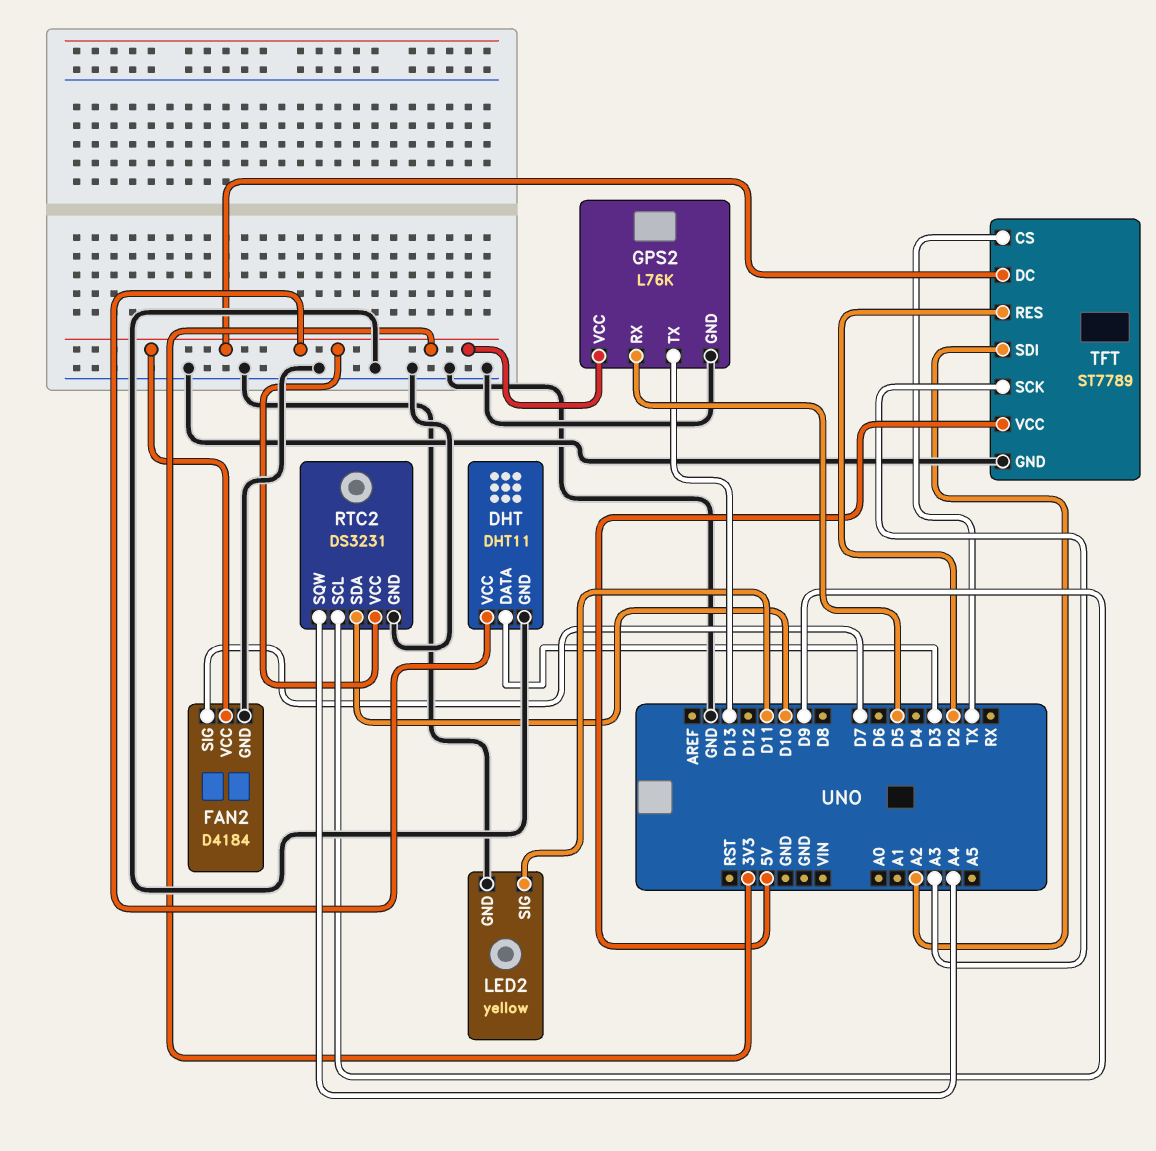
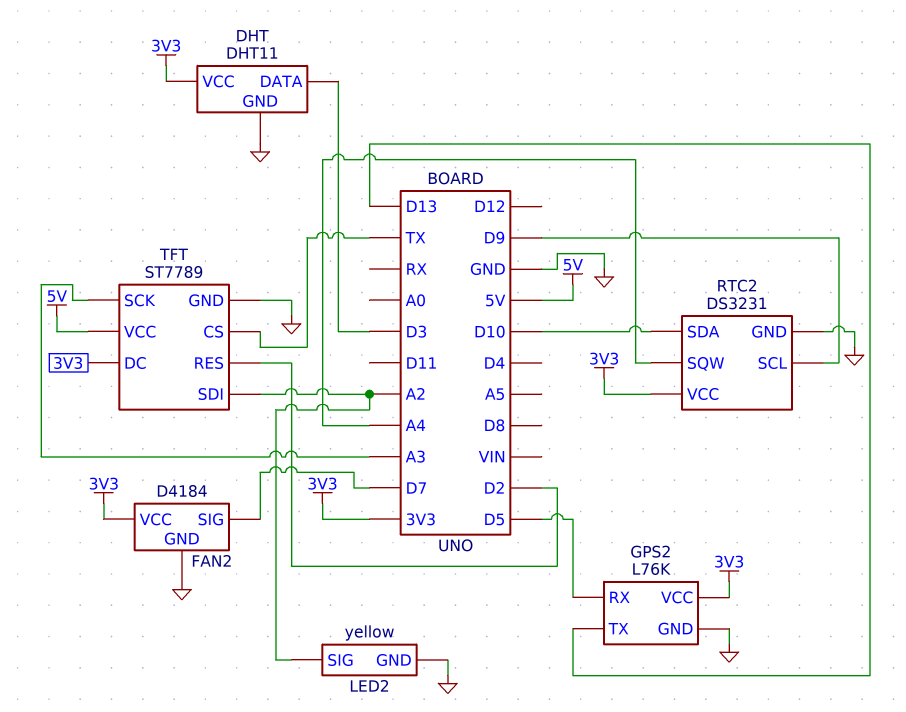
LED2 pin SIG: D11 -> A2

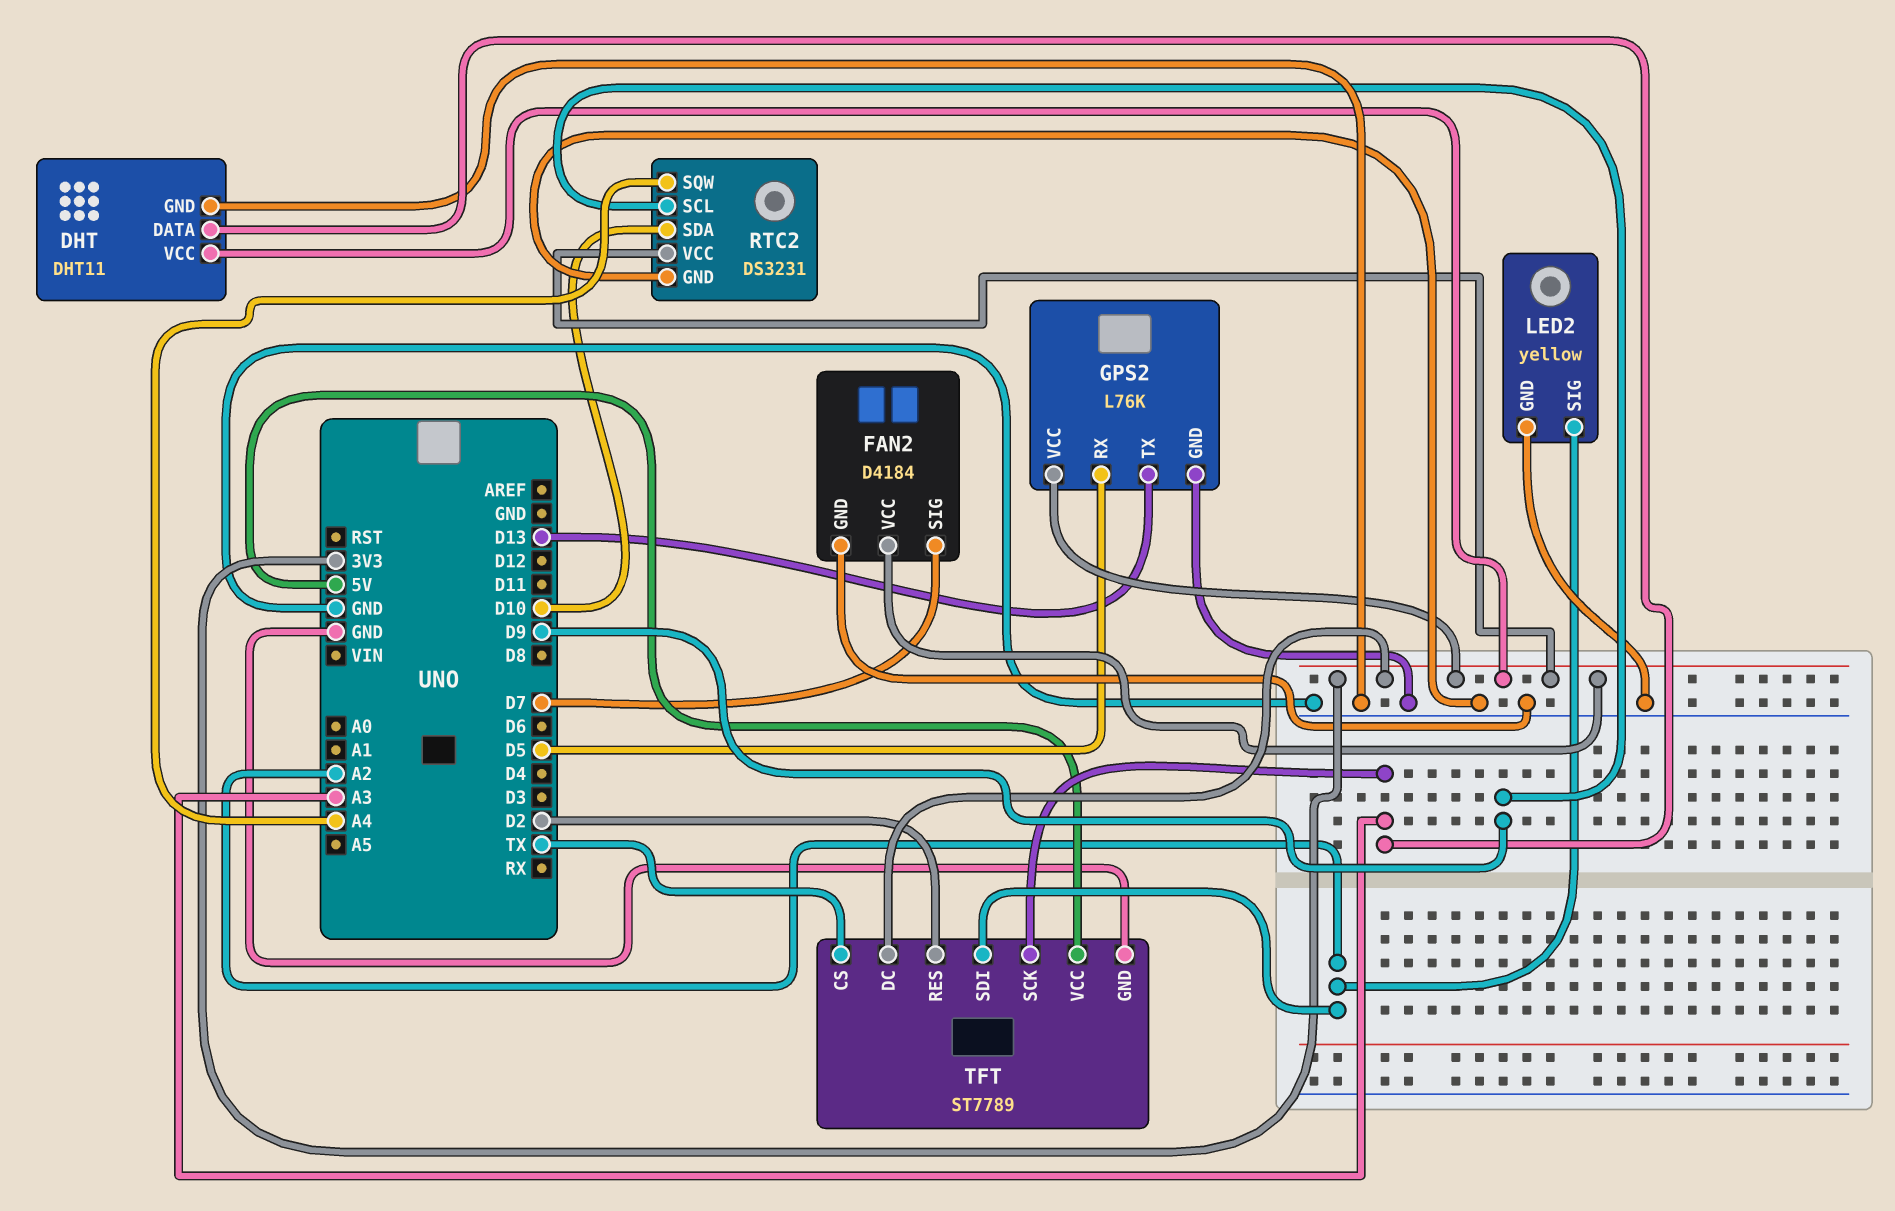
DHT pin DATA: D3 -> A3

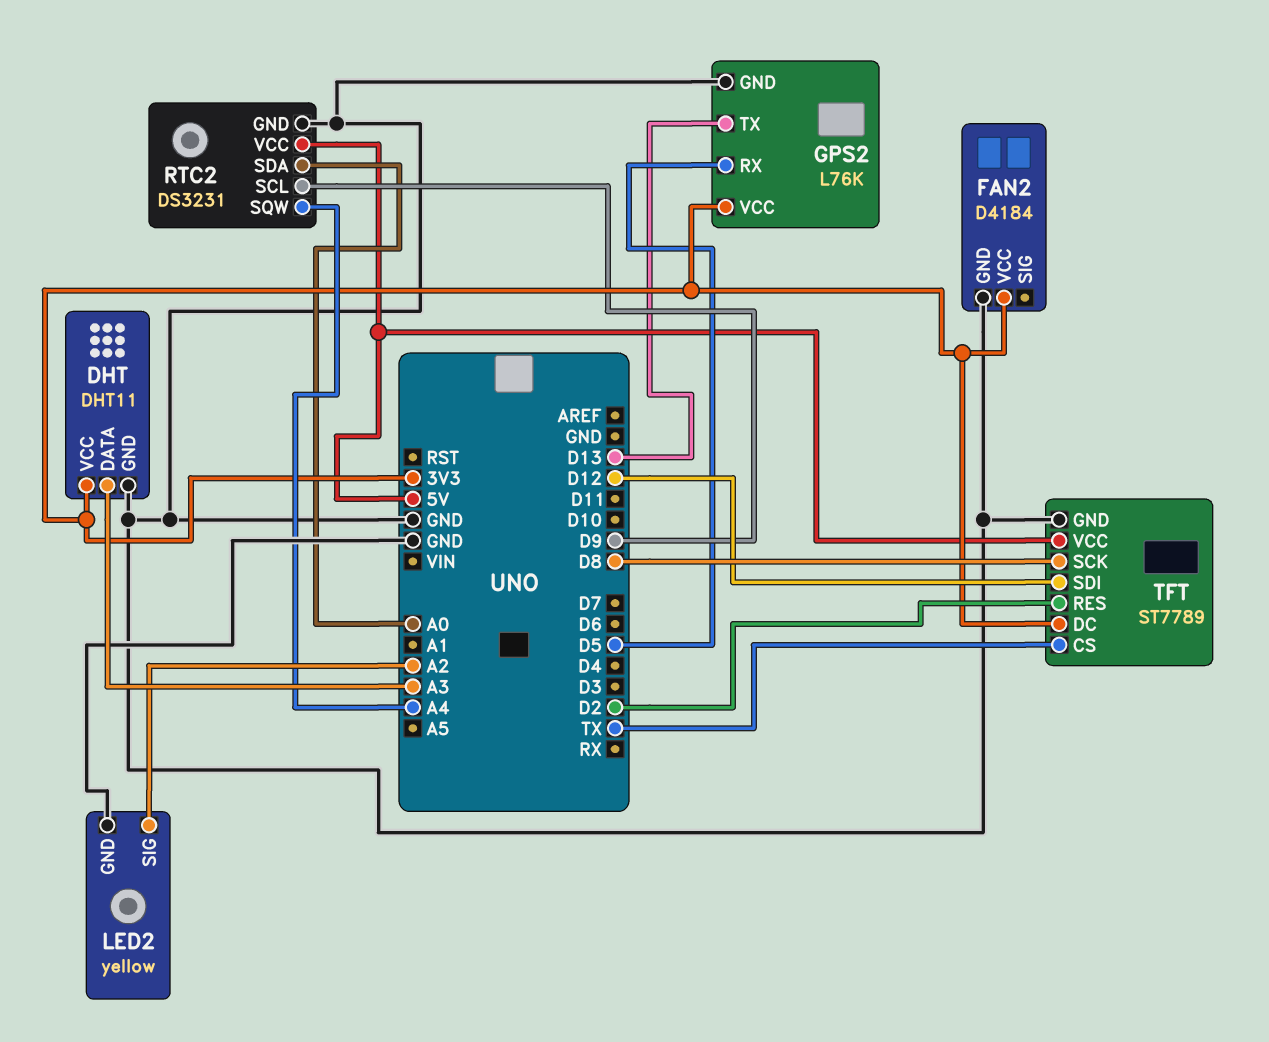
FAN2 pin SIG: D7 -> none
RTC2 pin SDA: D10 -> A0
RTC2 pin VCC: 3V3 -> 5V
TFT pin SCK: A3 -> D8
TFT pin SDI: A2 -> D12

